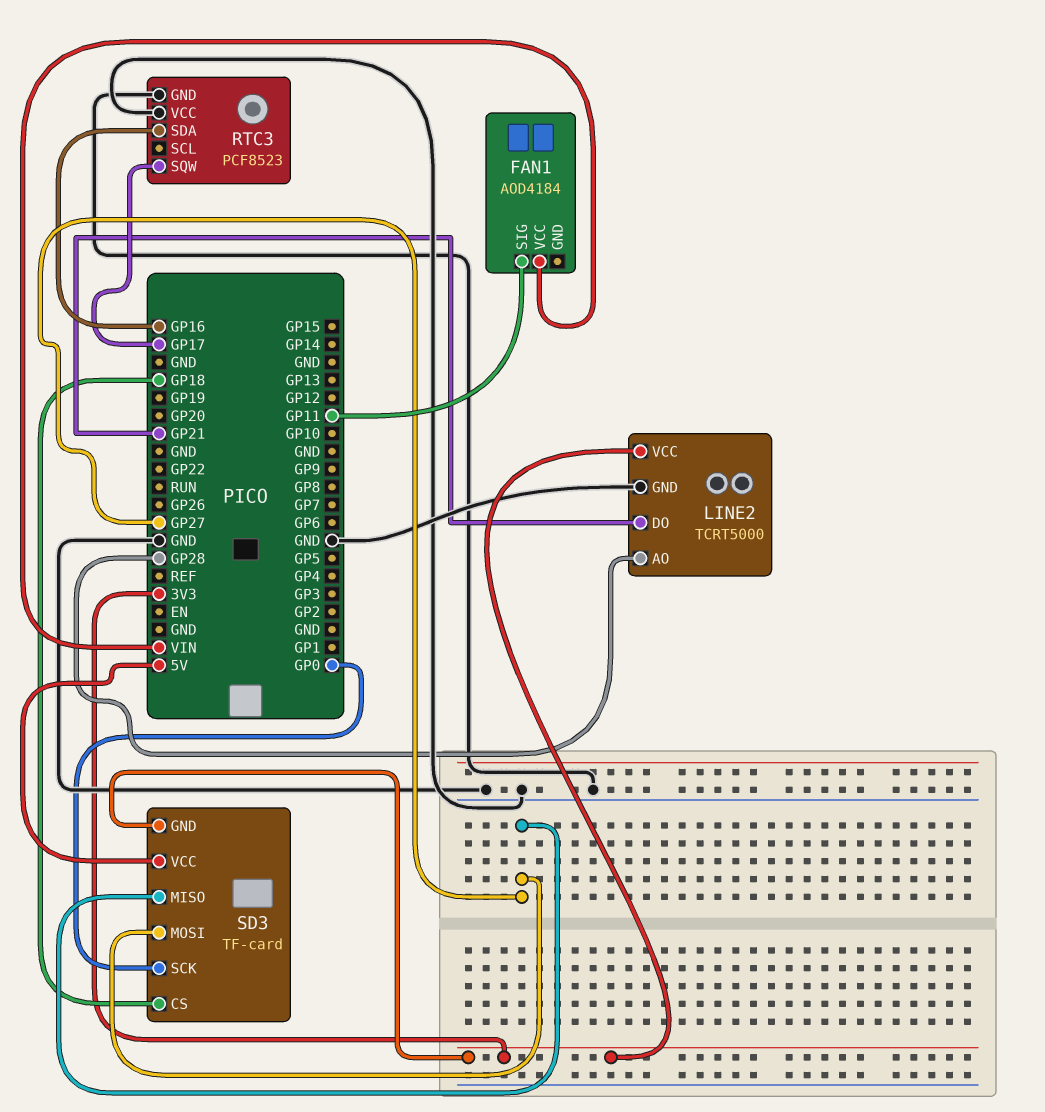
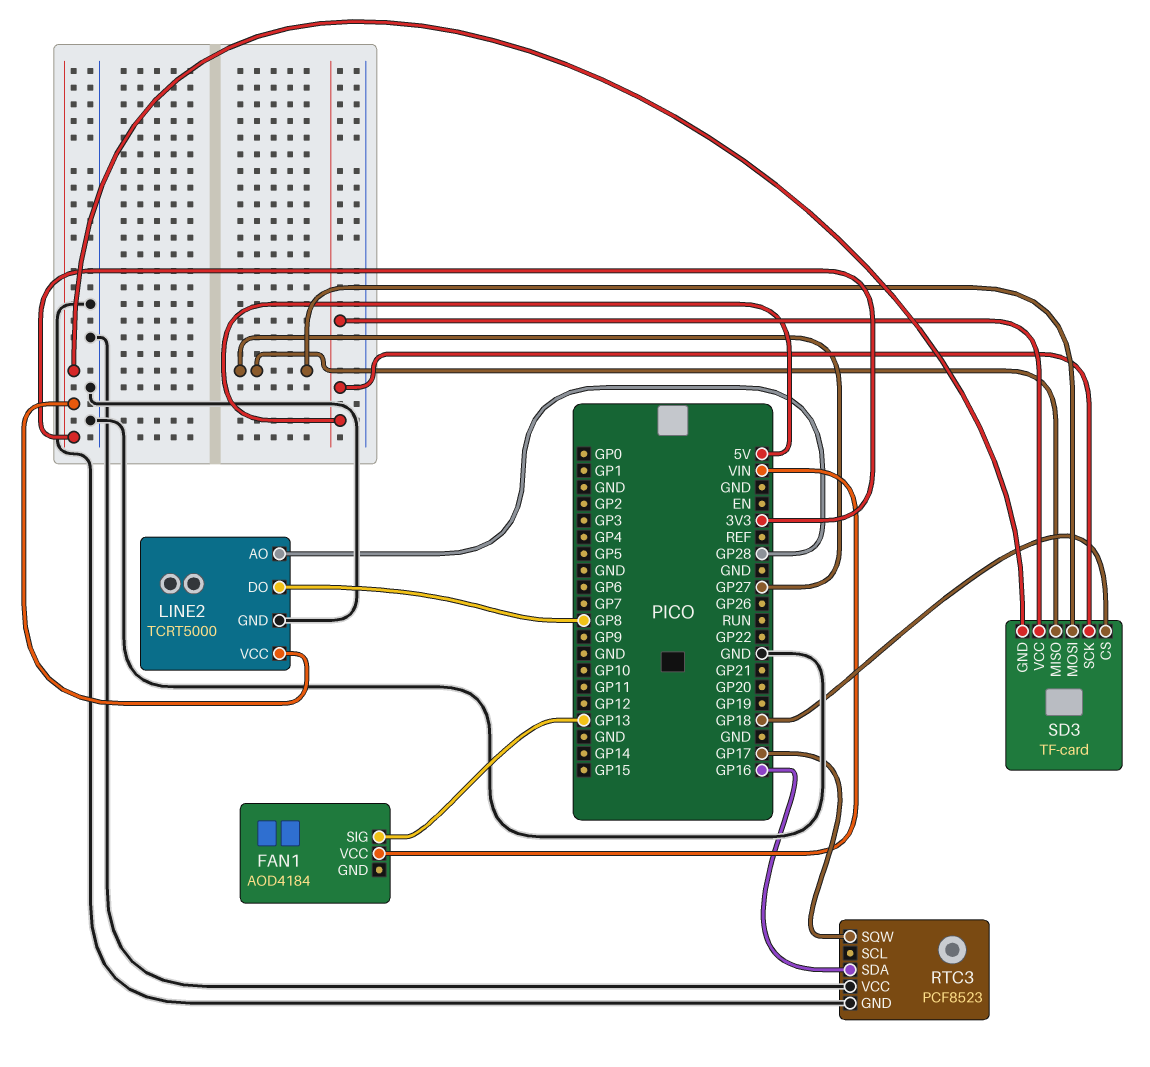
FAN1 pin SIG: GP11 -> GP13
LINE2 pin DO: GP21 -> GP8
SD3 pin SCK: GP0 -> 5V

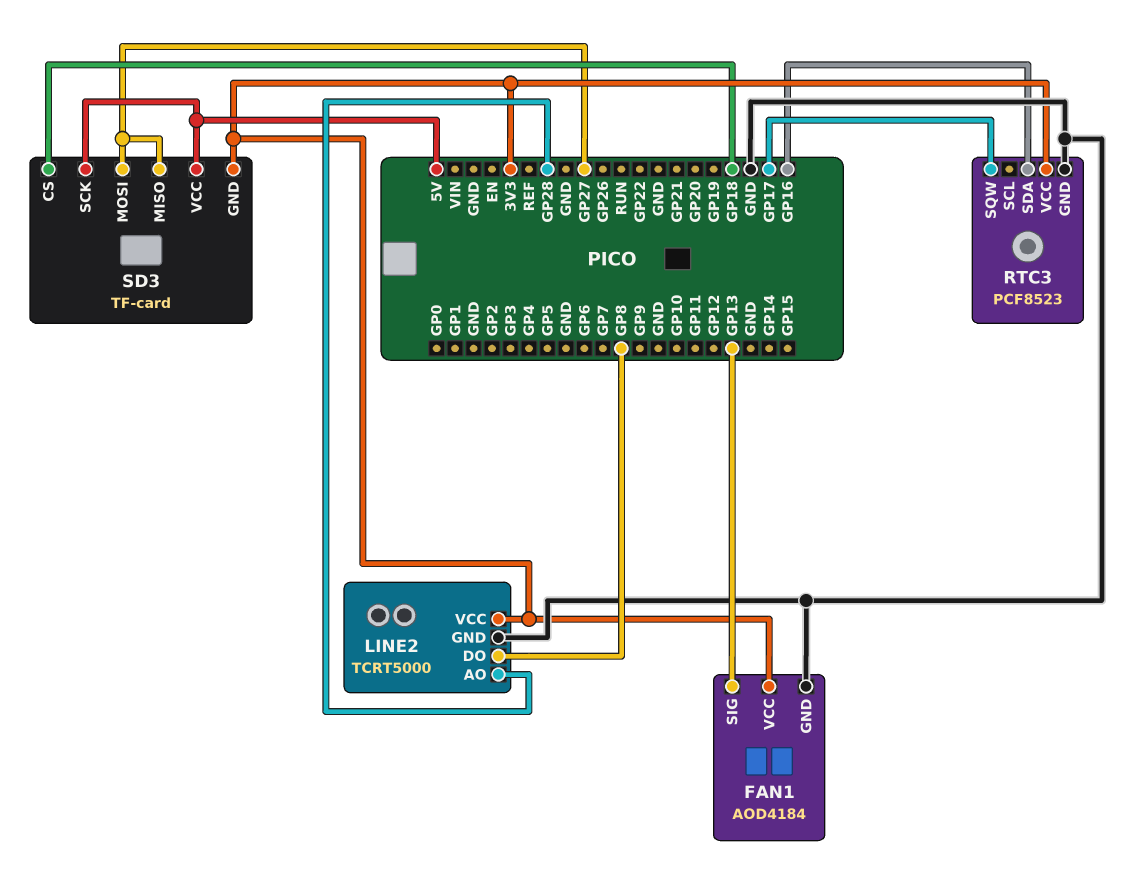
FAN1 pin GND: none -> GND
FAN1 pin VCC: VIN -> 3V3
RTC3 pin VCC: GND -> 3V3

